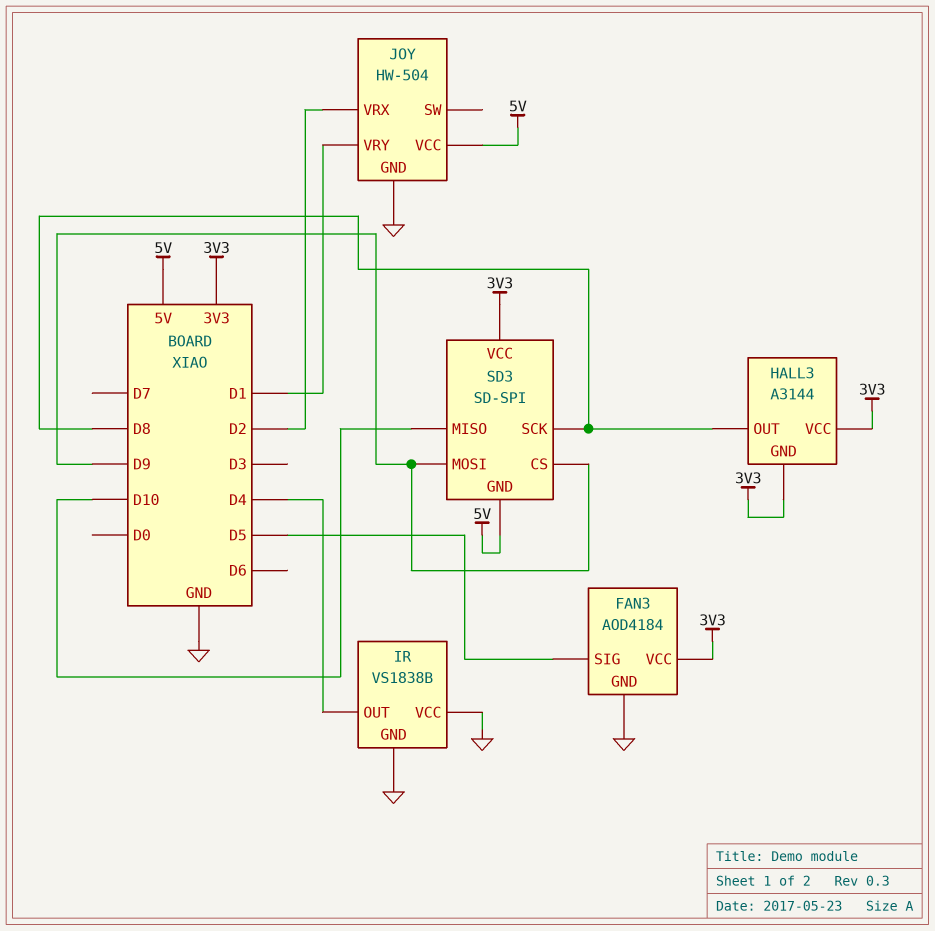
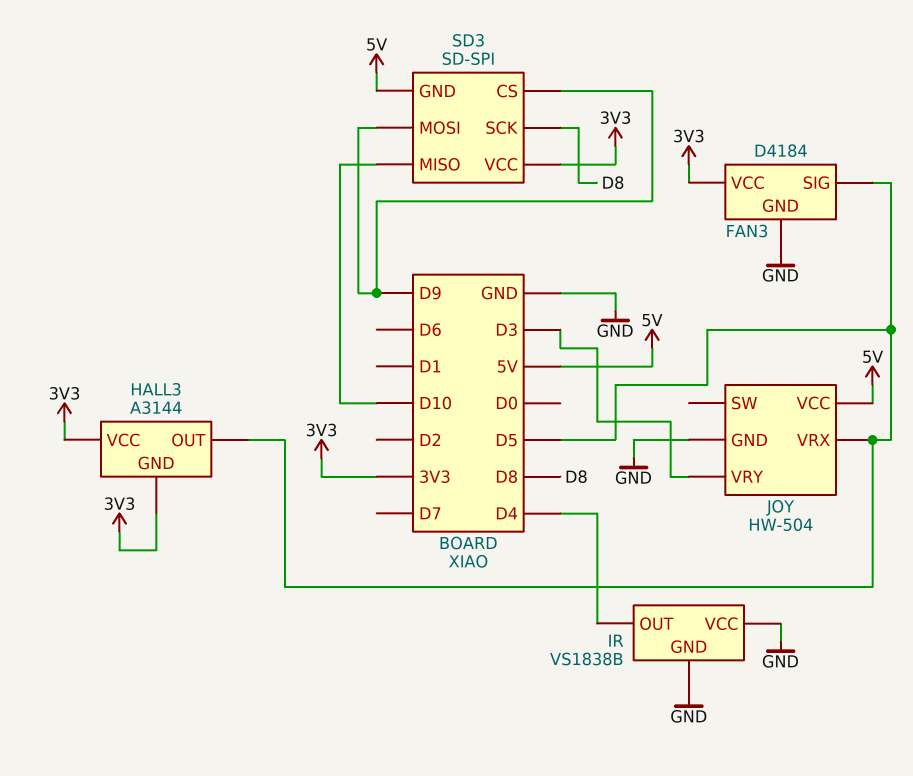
FAN3: AOD4184 -> D4184
HALL3 pin OUT: D8 -> D5
JOY pin VRX: D2 -> D5
JOY pin VRY: D1 -> D3

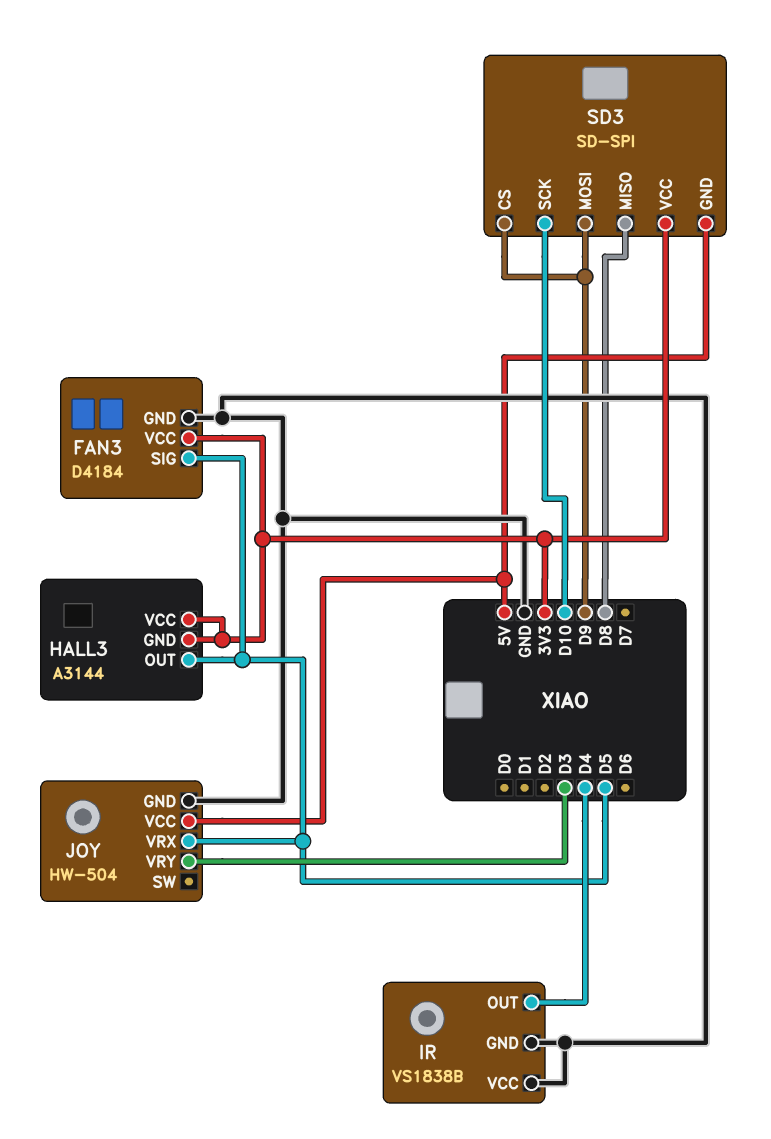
SD3 pin MISO: D10 -> D8
SD3 pin SCK: D8 -> D10

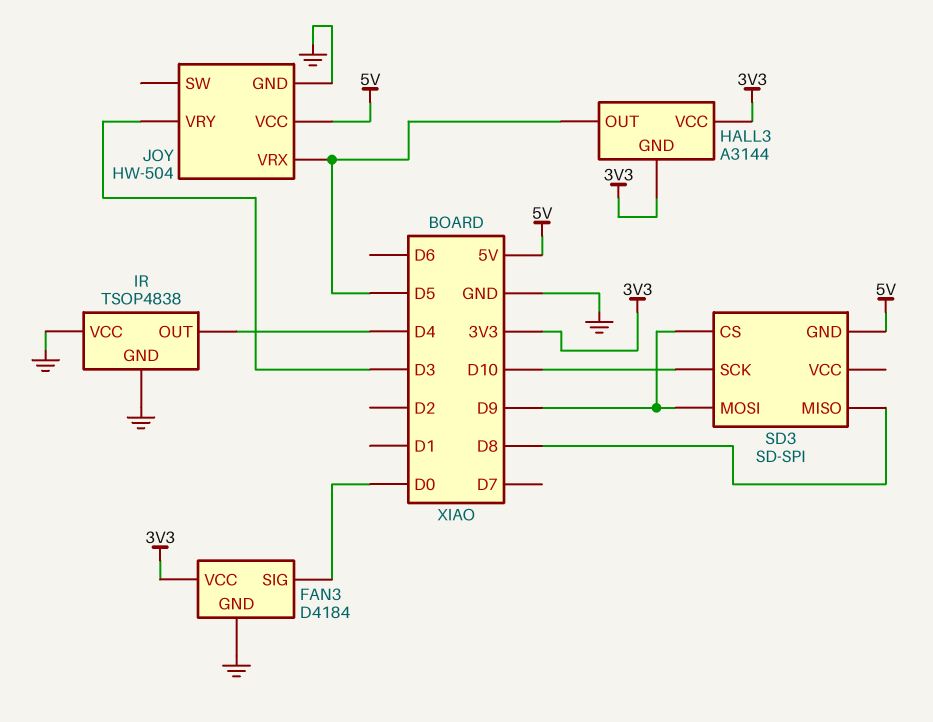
FAN3 pin SIG: D5 -> D0
IR: VS1838B -> TSOP4838
SD3 pin VCC: 3V3 -> none

